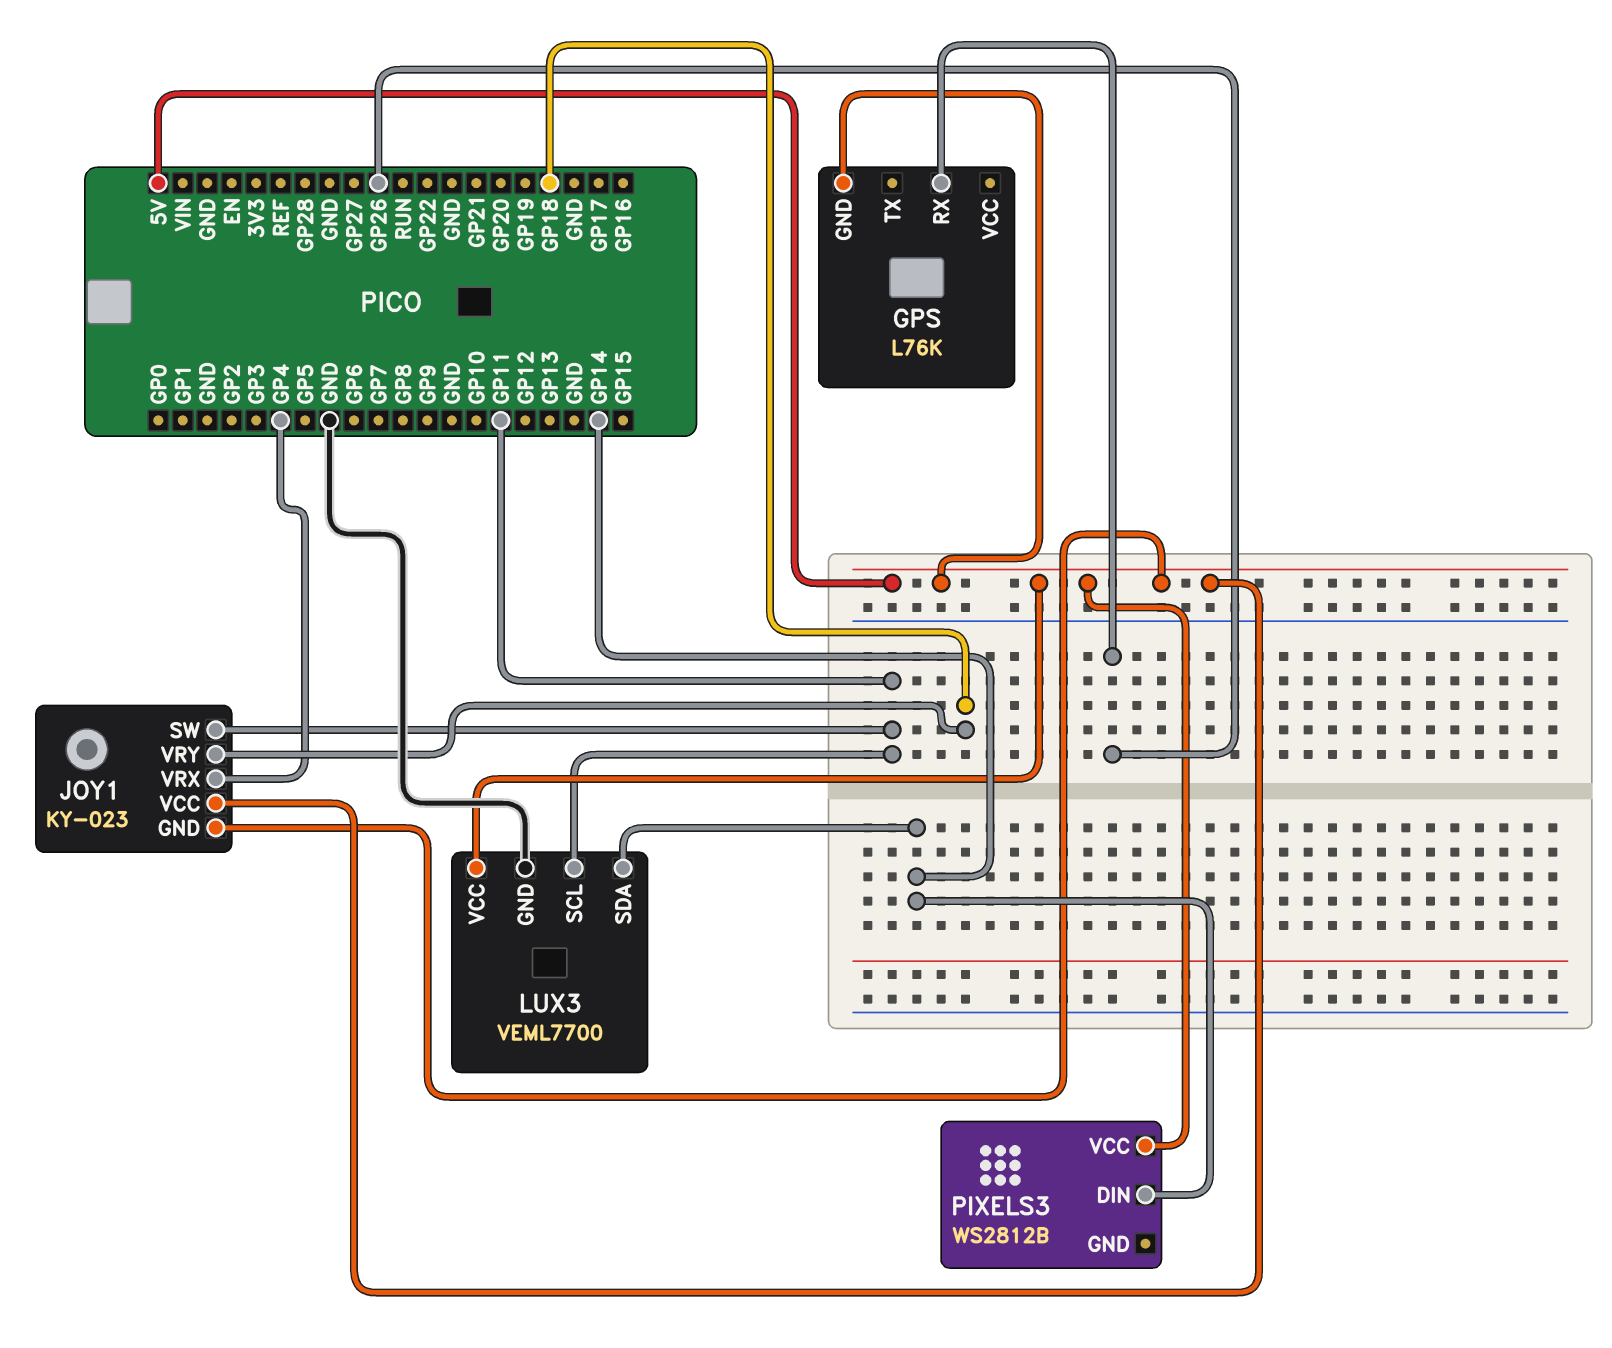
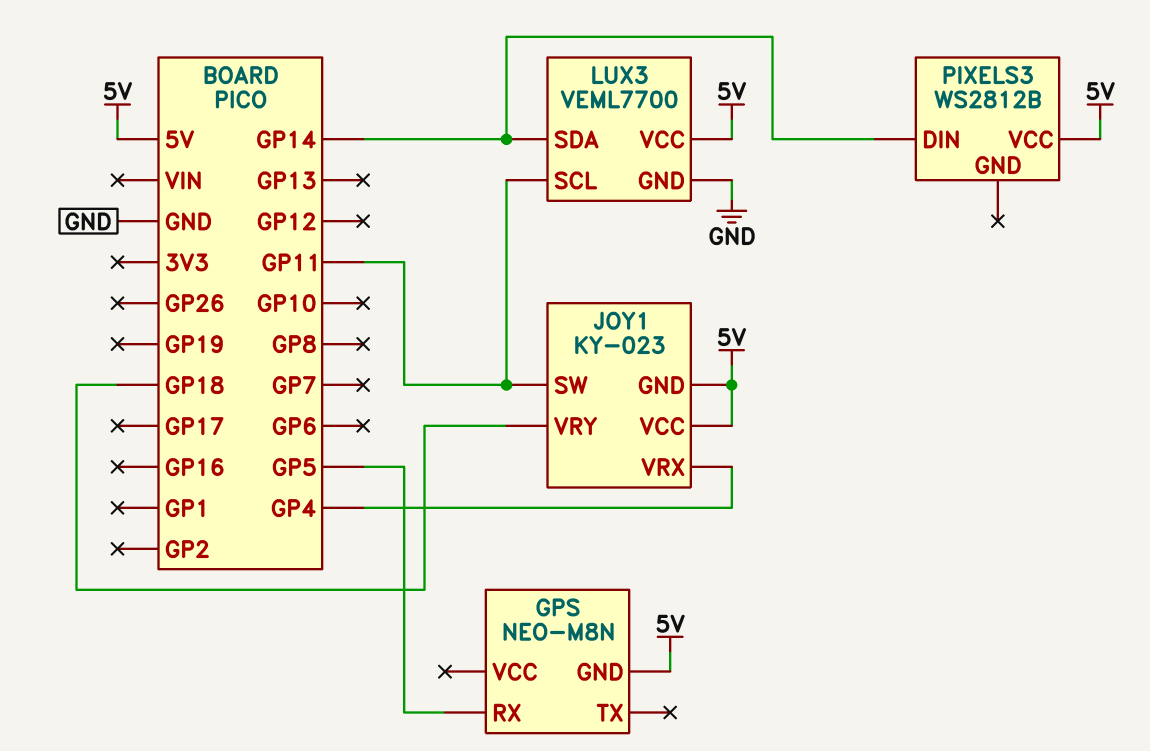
GPS: L76K -> NEO-M8N
GPS pin RX: GP26 -> GP5

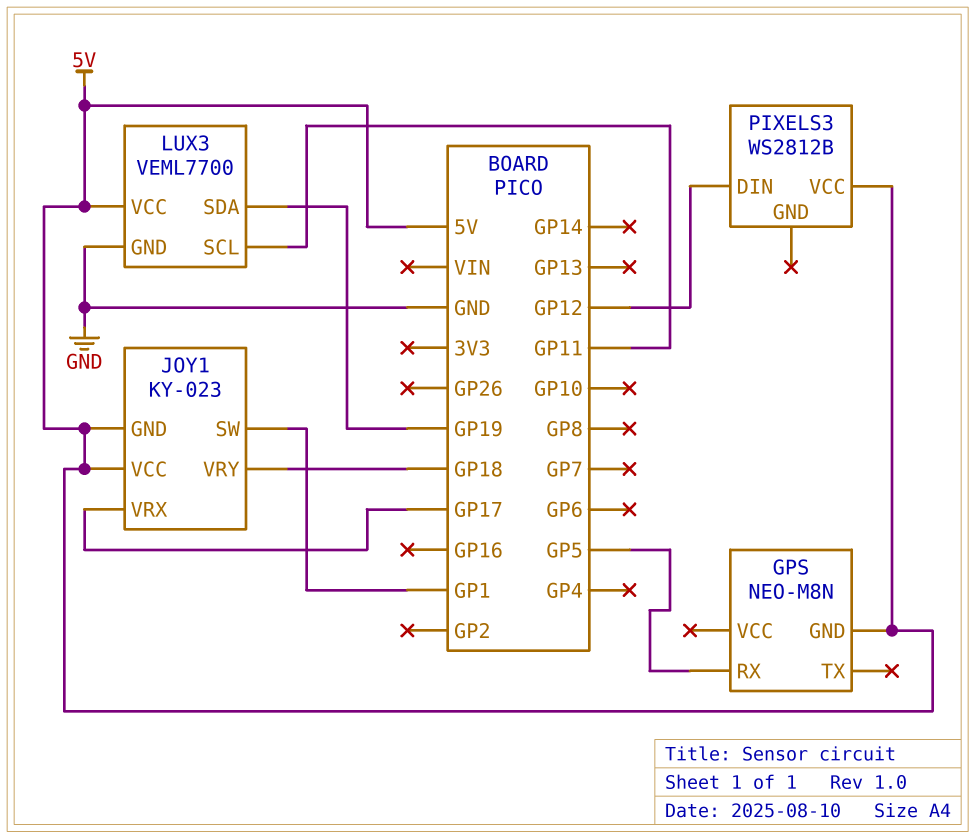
JOY1 pin SW: GP11 -> GP1
JOY1 pin VRX: GP4 -> GP17
LUX3 pin SDA: GP14 -> GP19
PIXELS3 pin DIN: GP14 -> GP12

